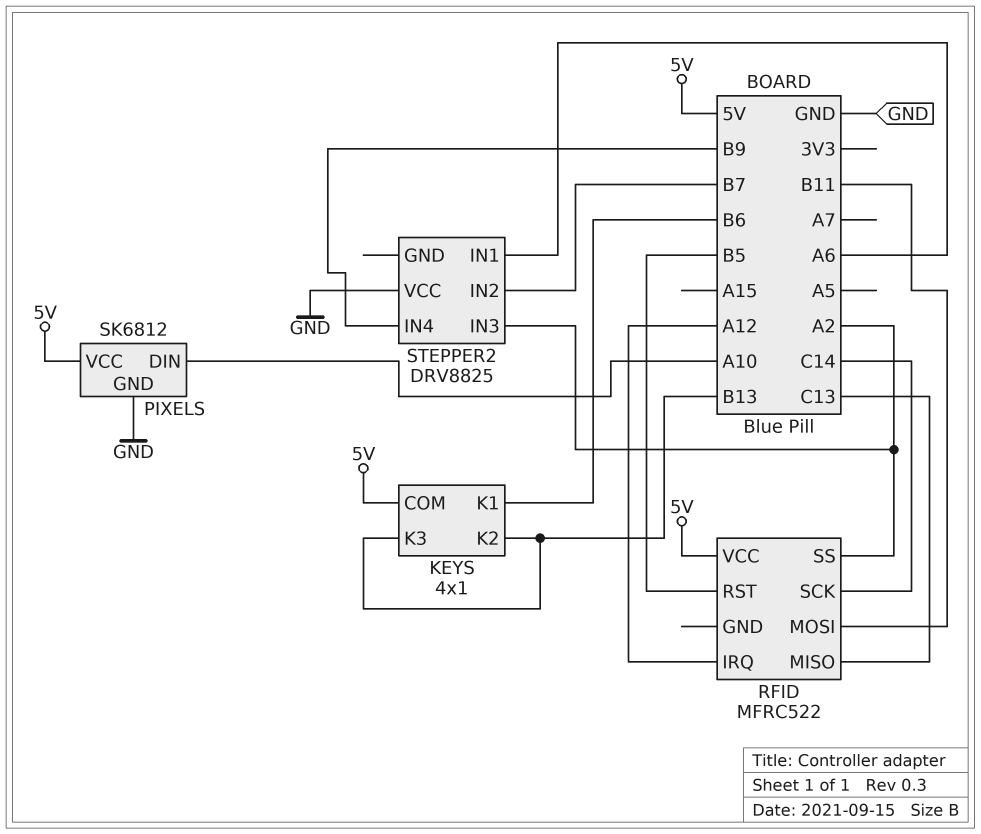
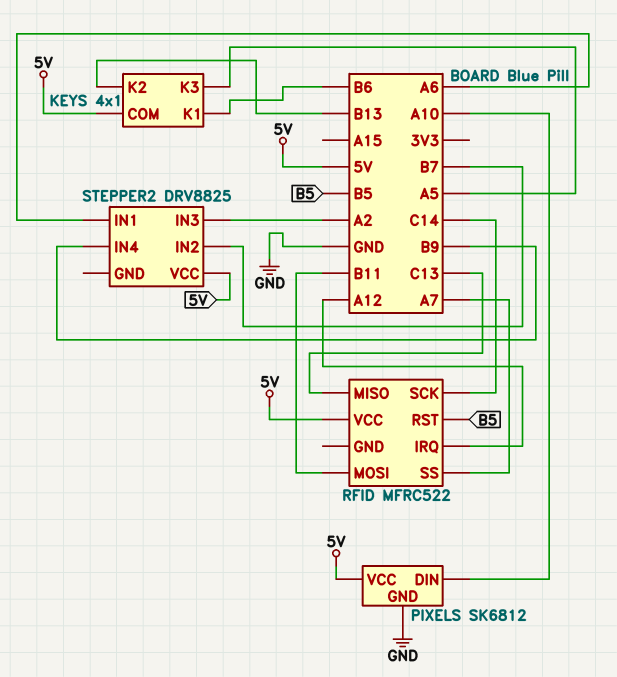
KEYS pin K3: B13 -> A5
RFID pin SS: A2 -> A7
STEPPER2 pin VCC: GND -> 5V

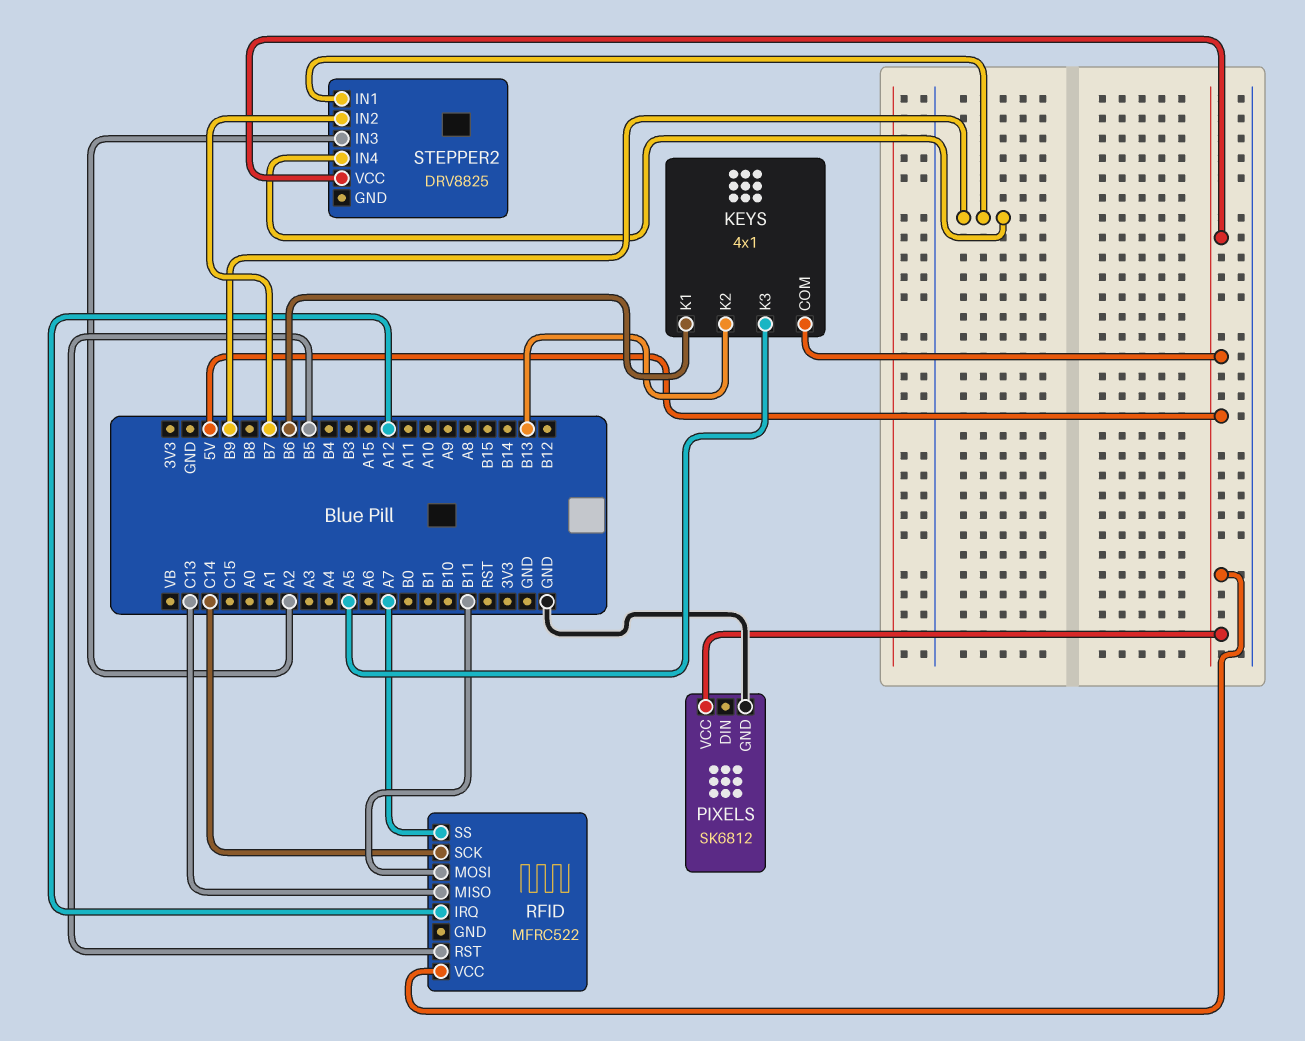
PIXELS pin DIN: A10 -> none
STEPPER2 pin IN1: A6 -> B9

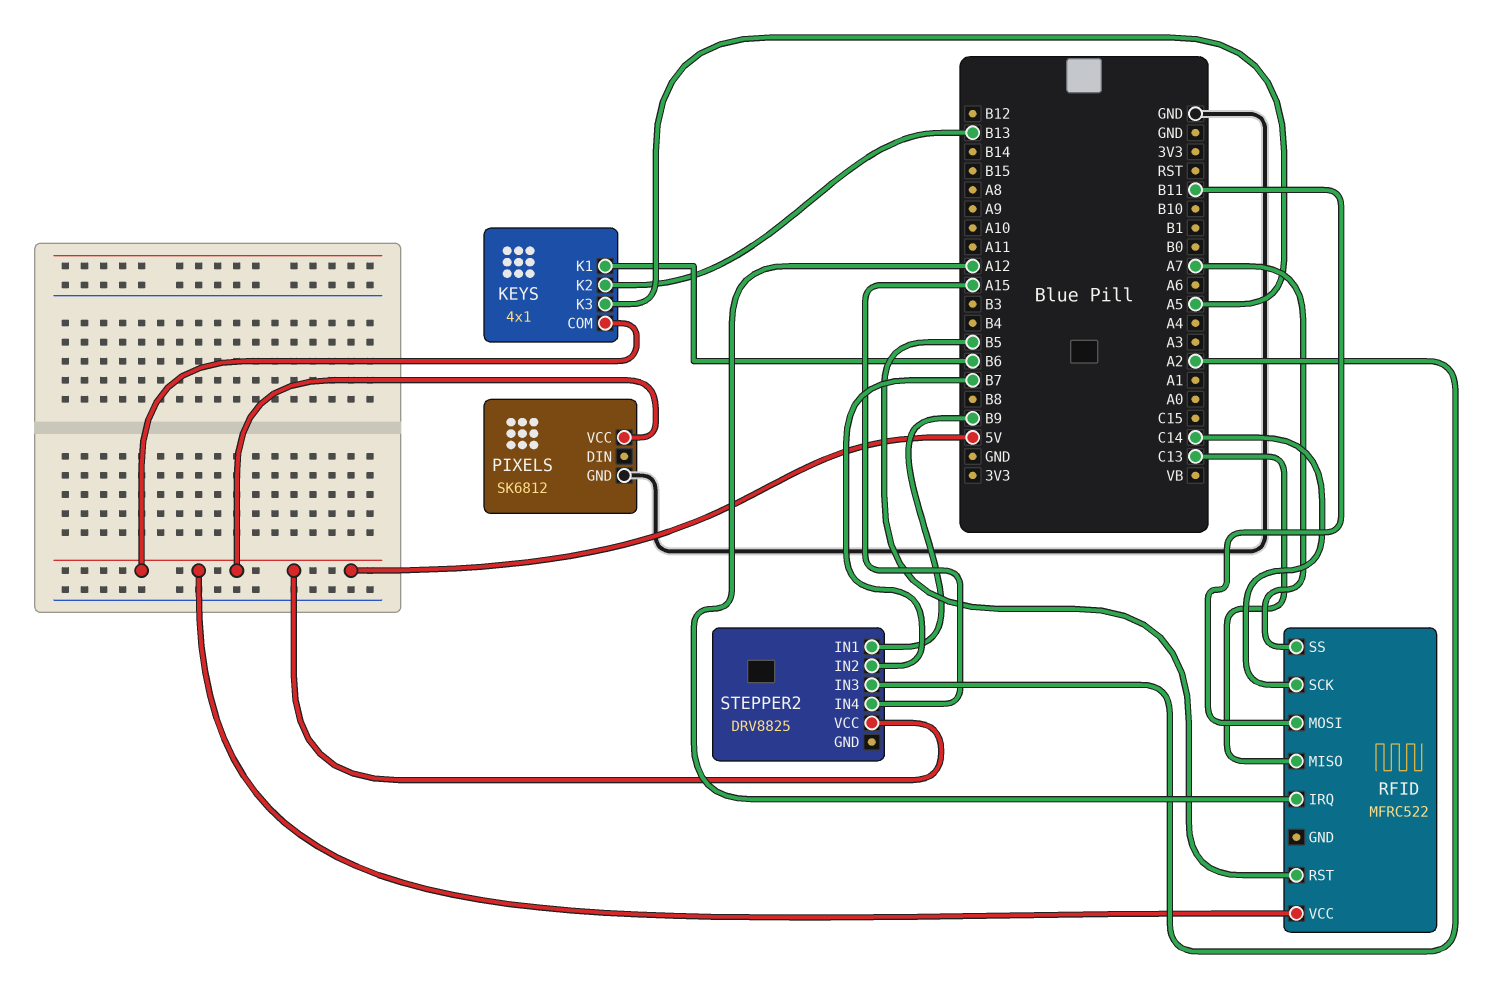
STEPPER2 pin IN4: B9 -> A15

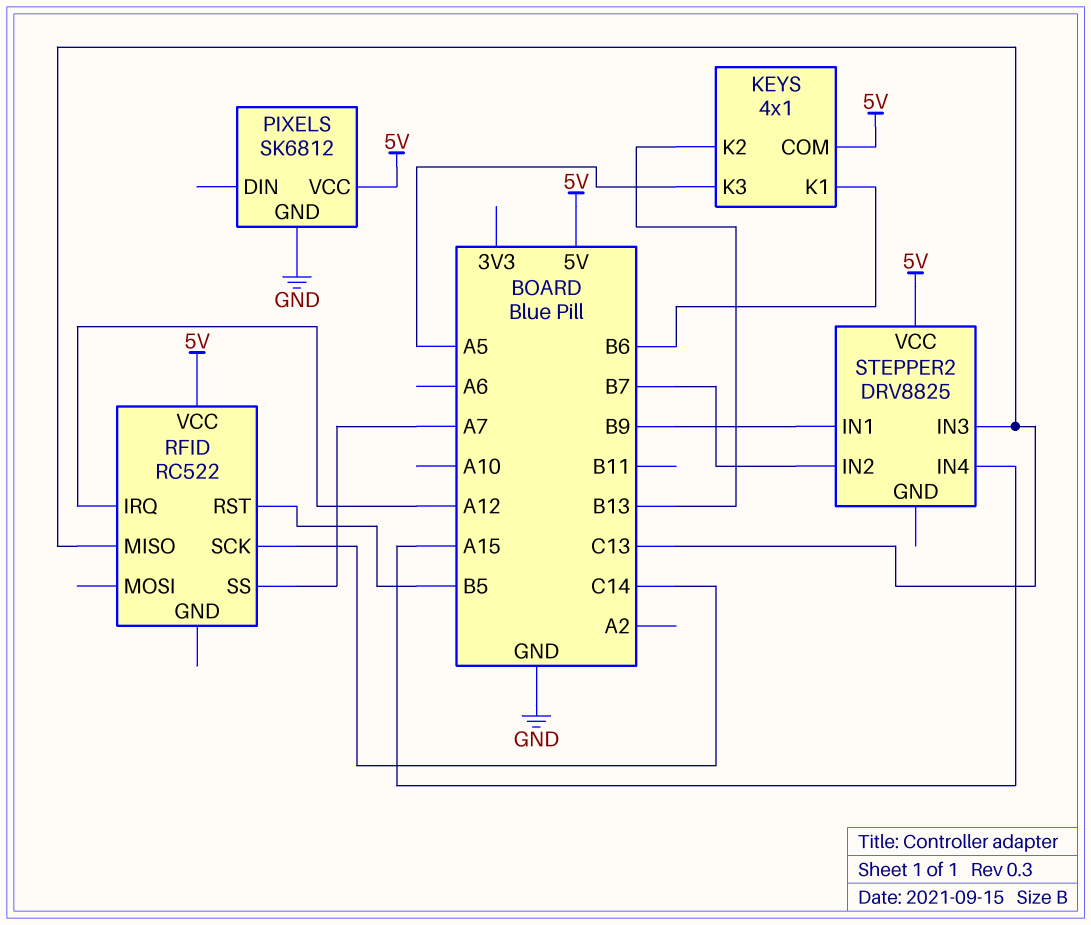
RFID: MFRC522 -> RC522
RFID pin MOSI: B11 -> none
STEPPER2 pin IN3: A2 -> C13

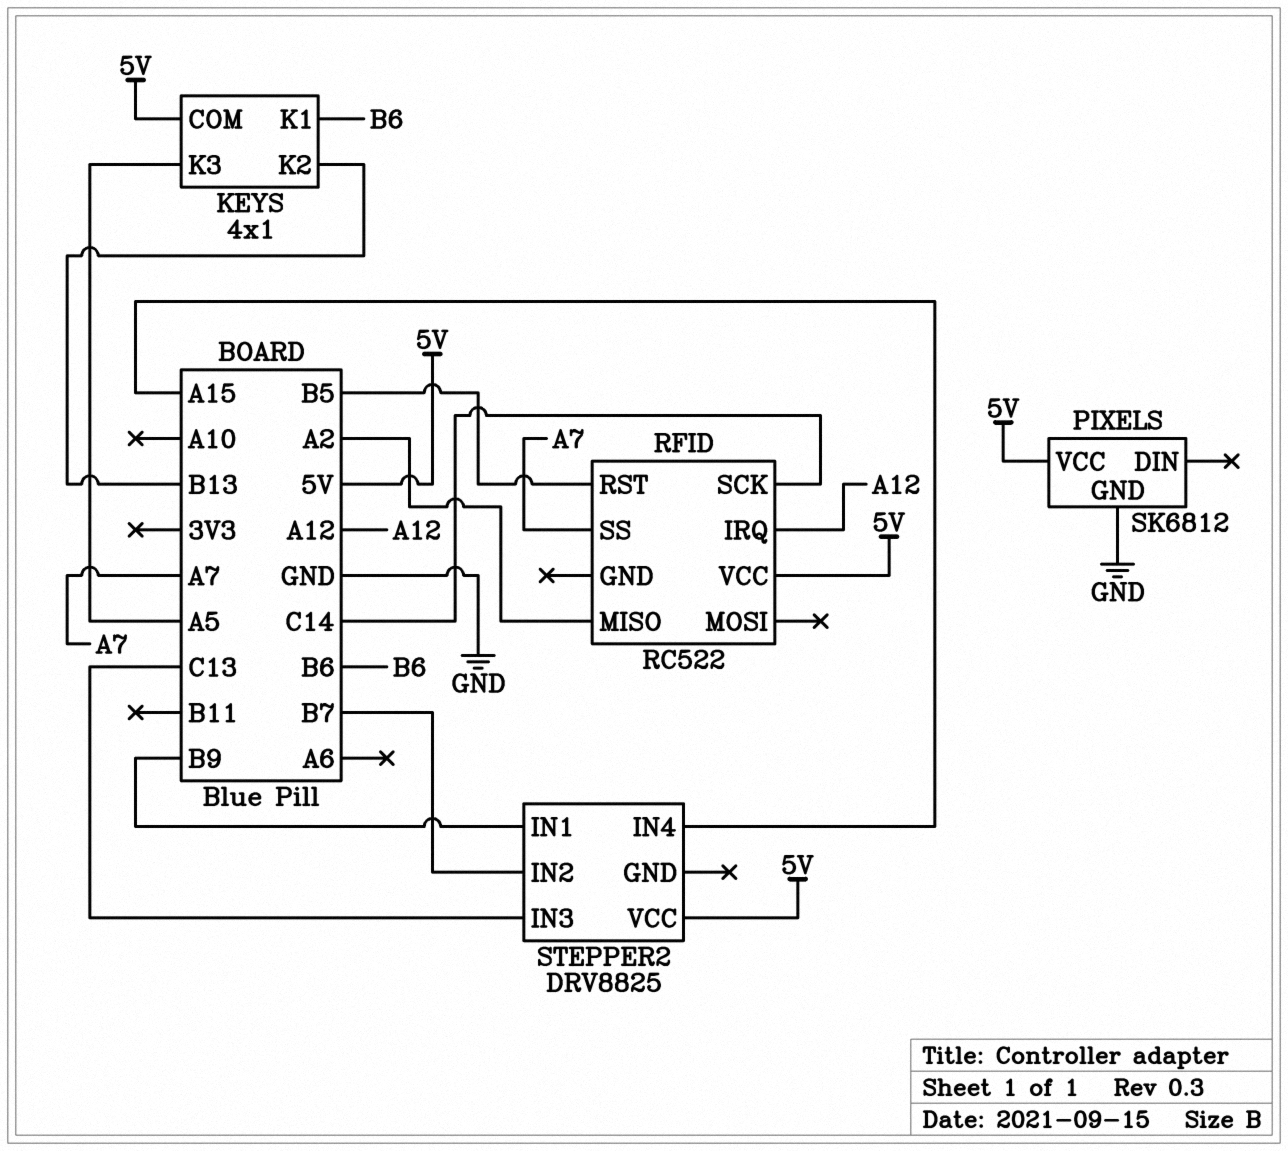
RFID pin MISO: C13 -> A2

